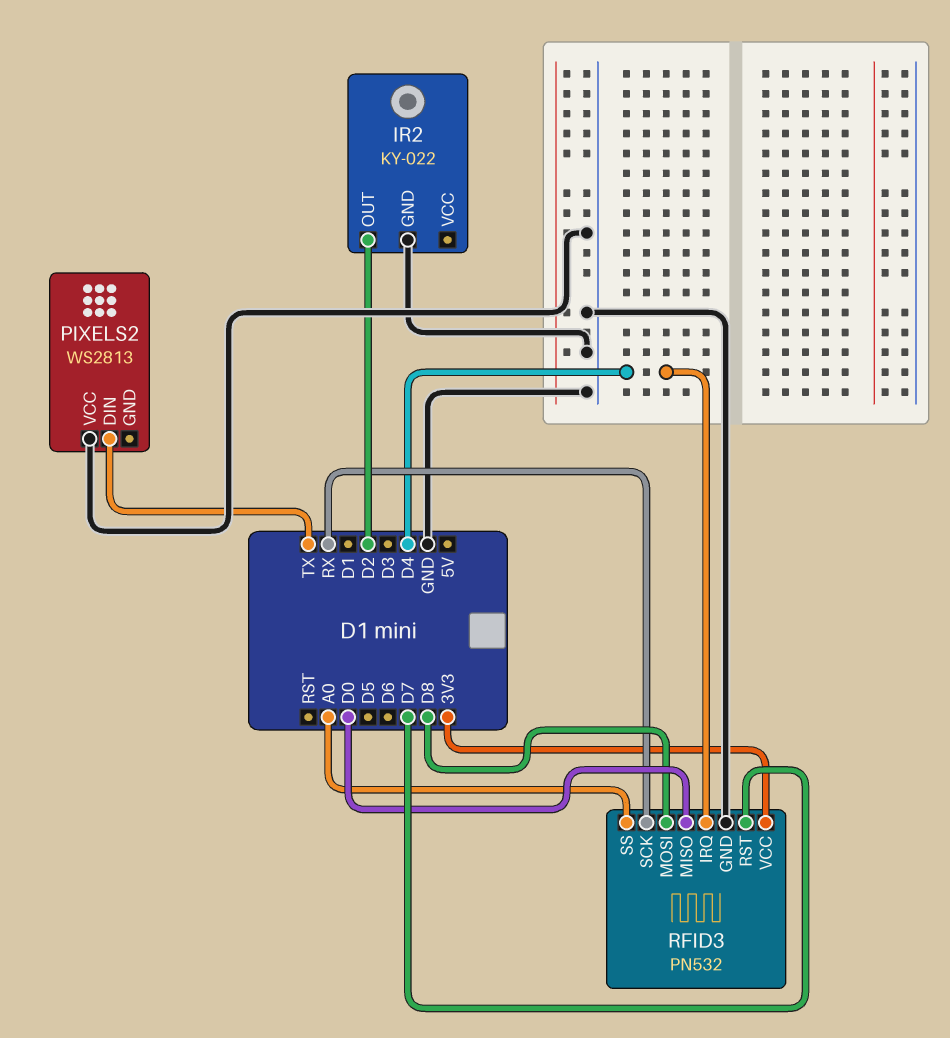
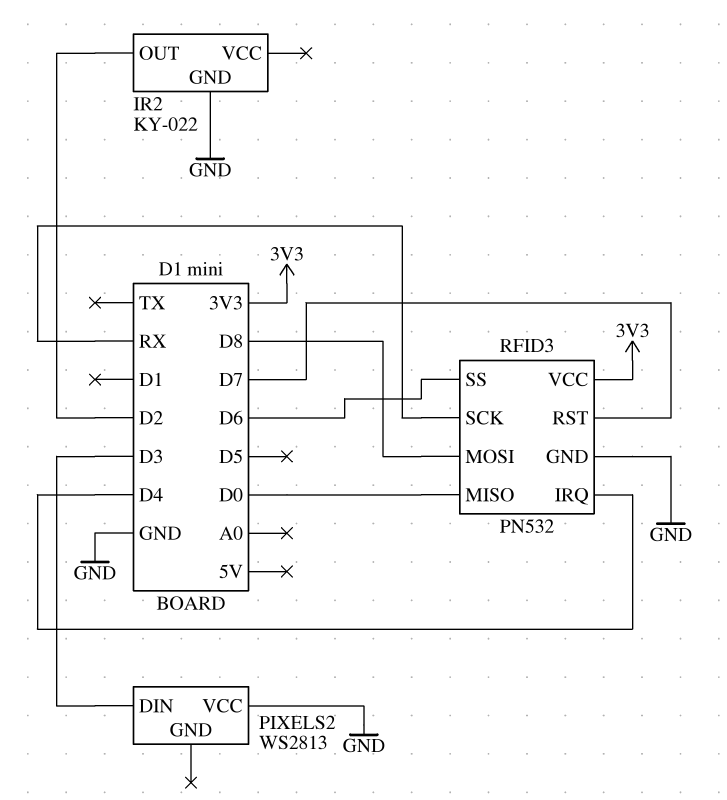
PIXELS2 pin DIN: TX -> D3
RFID3 pin SS: A0 -> D6

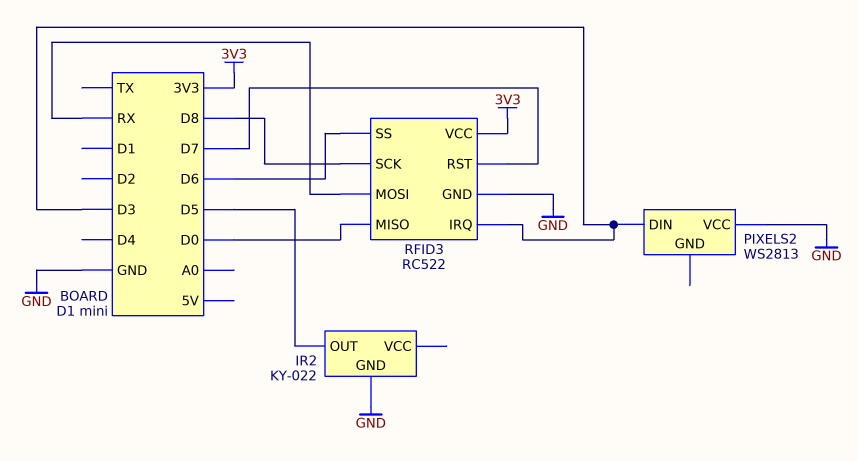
IR2 pin OUT: D2 -> D5
RFID3: PN532 -> RC522
RFID3 pin IRQ: D4 -> D3
RFID3 pin MOSI: D8 -> RX
RFID3 pin SCK: RX -> D8

